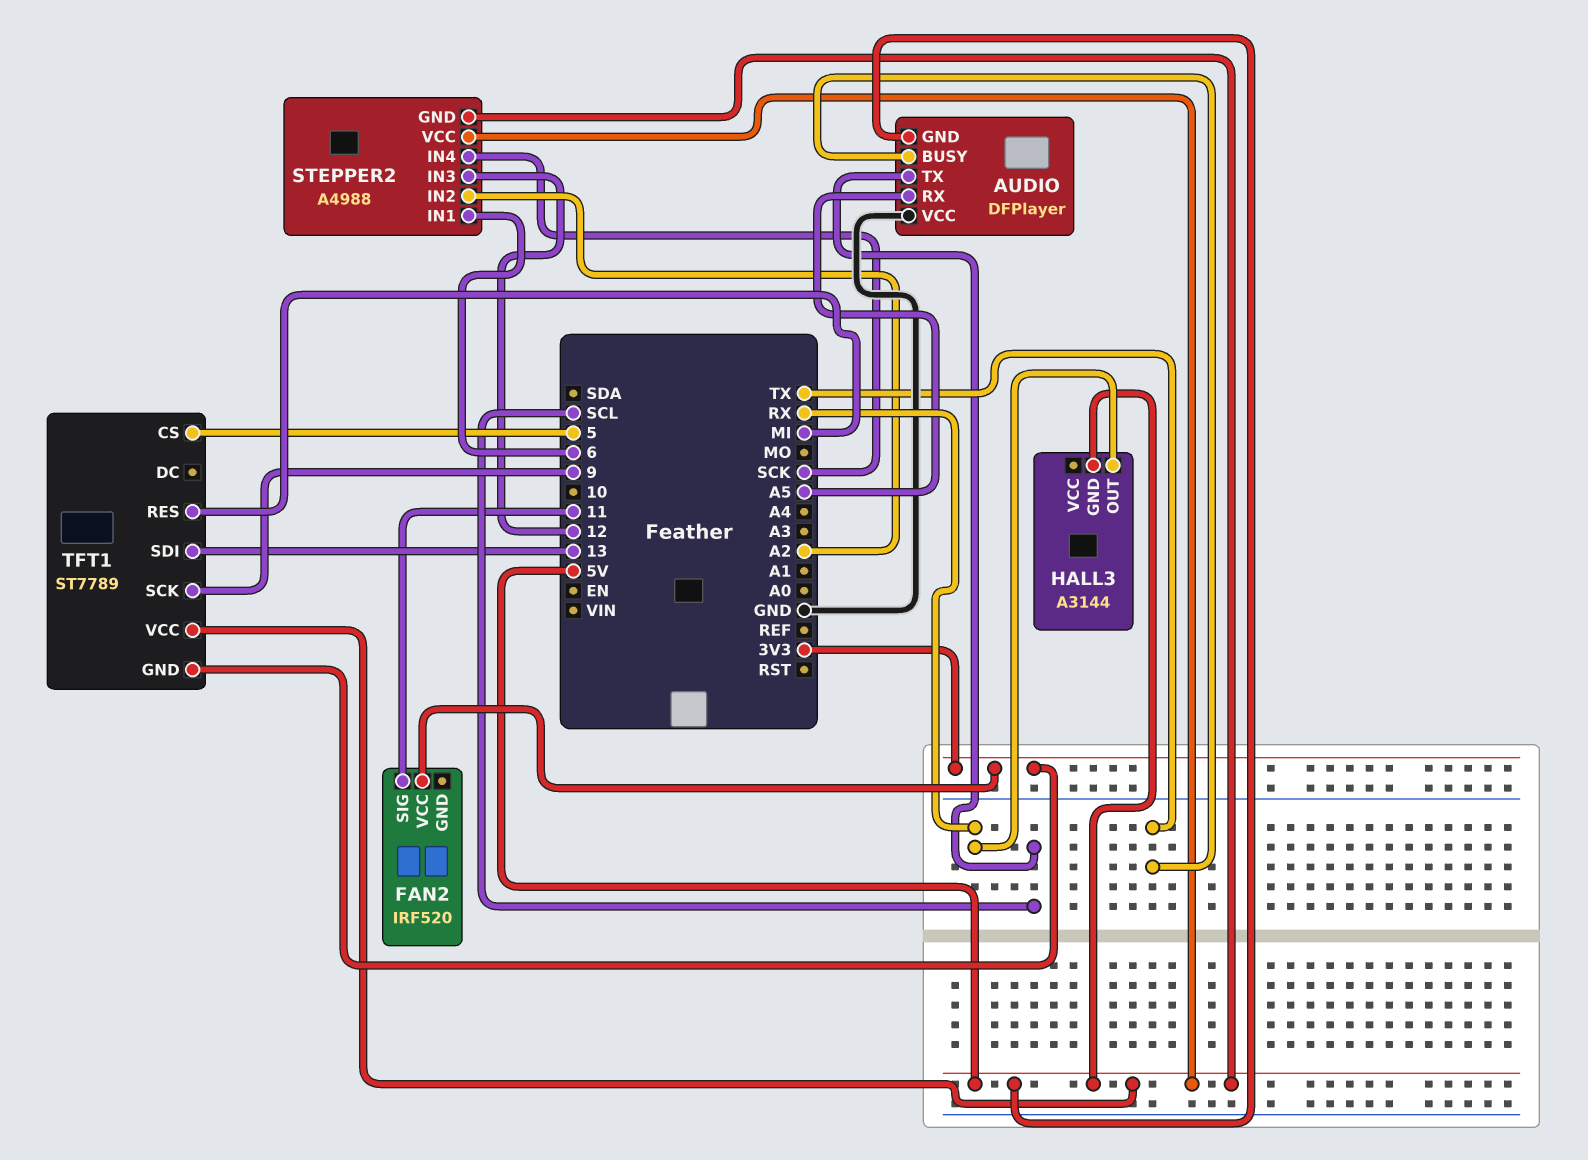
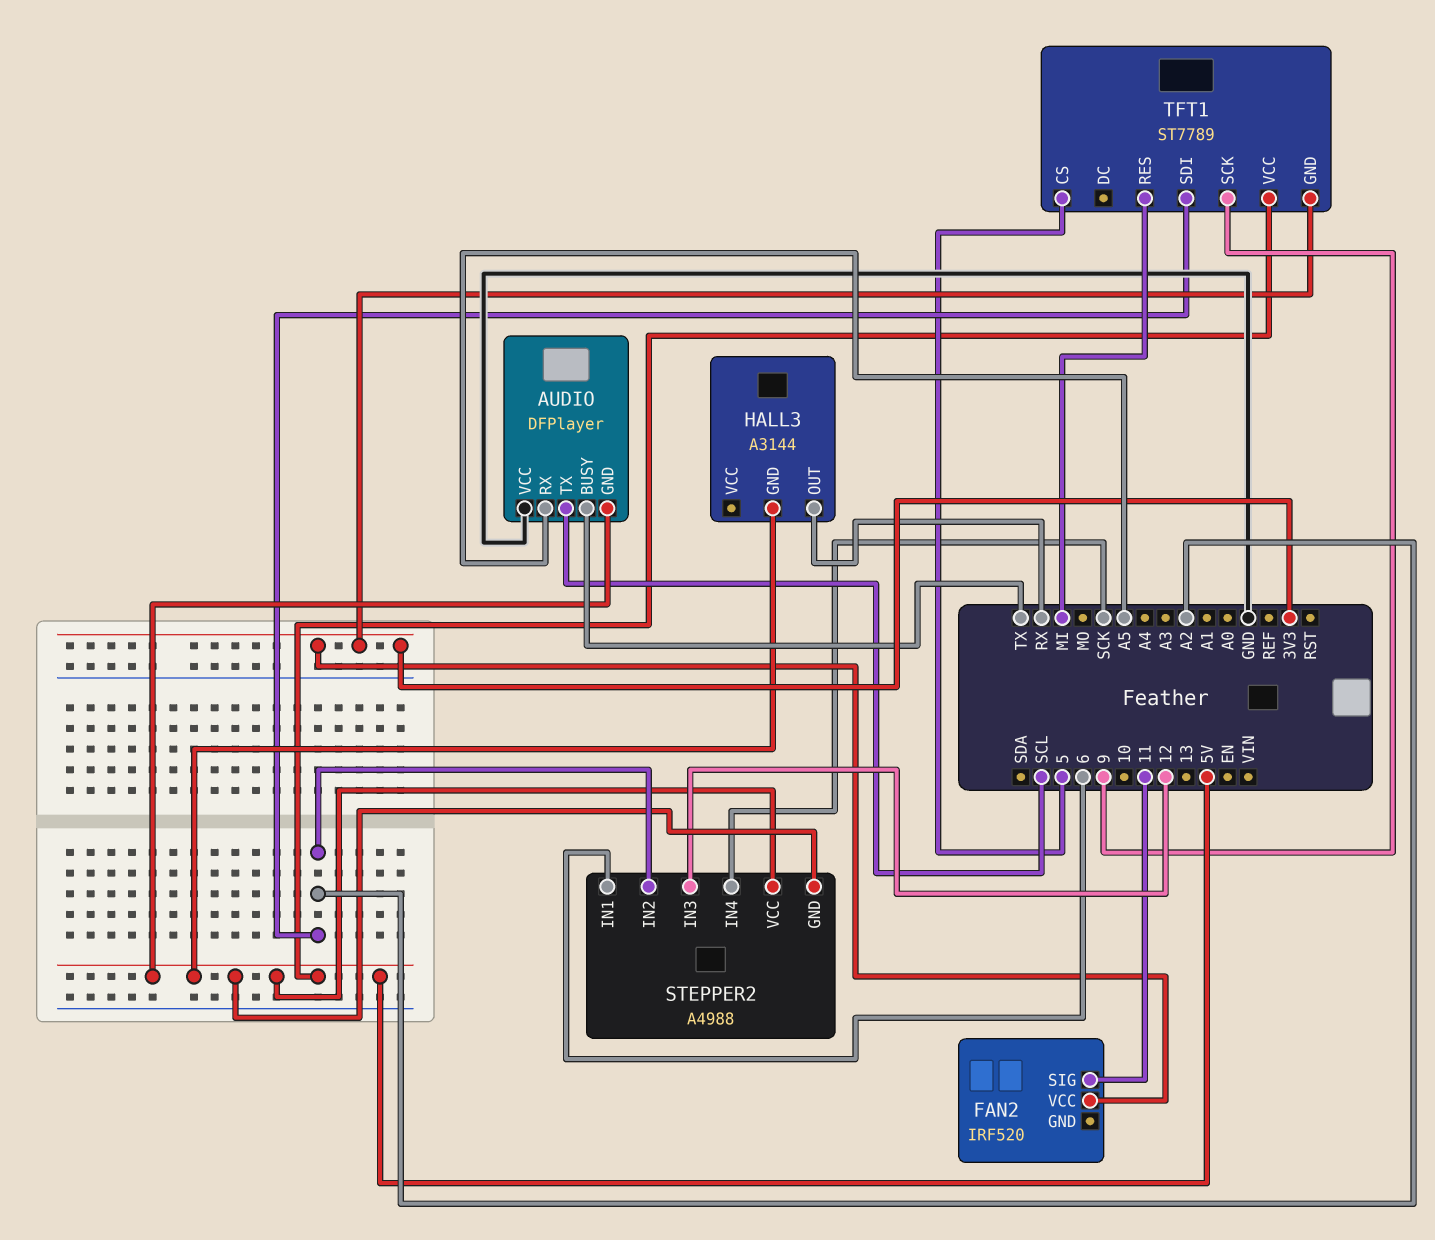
TFT1 pin SDI: 13 -> A2

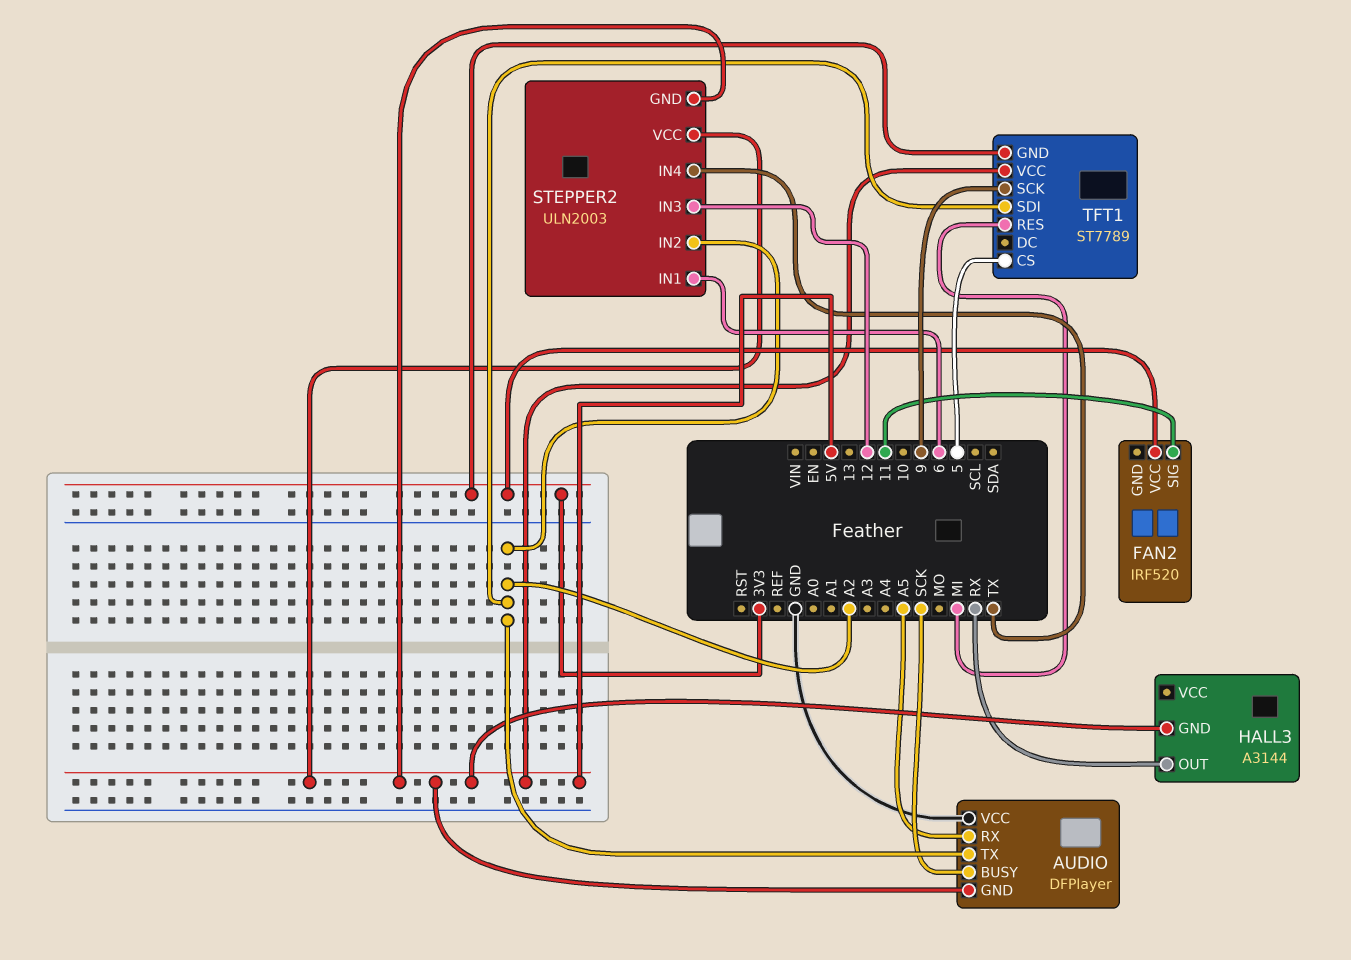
AUDIO pin BUSY: TX -> SCK
AUDIO pin TX: SCL -> A2
STEPPER2: A4988 -> ULN2003
STEPPER2 pin IN4: SCK -> TX

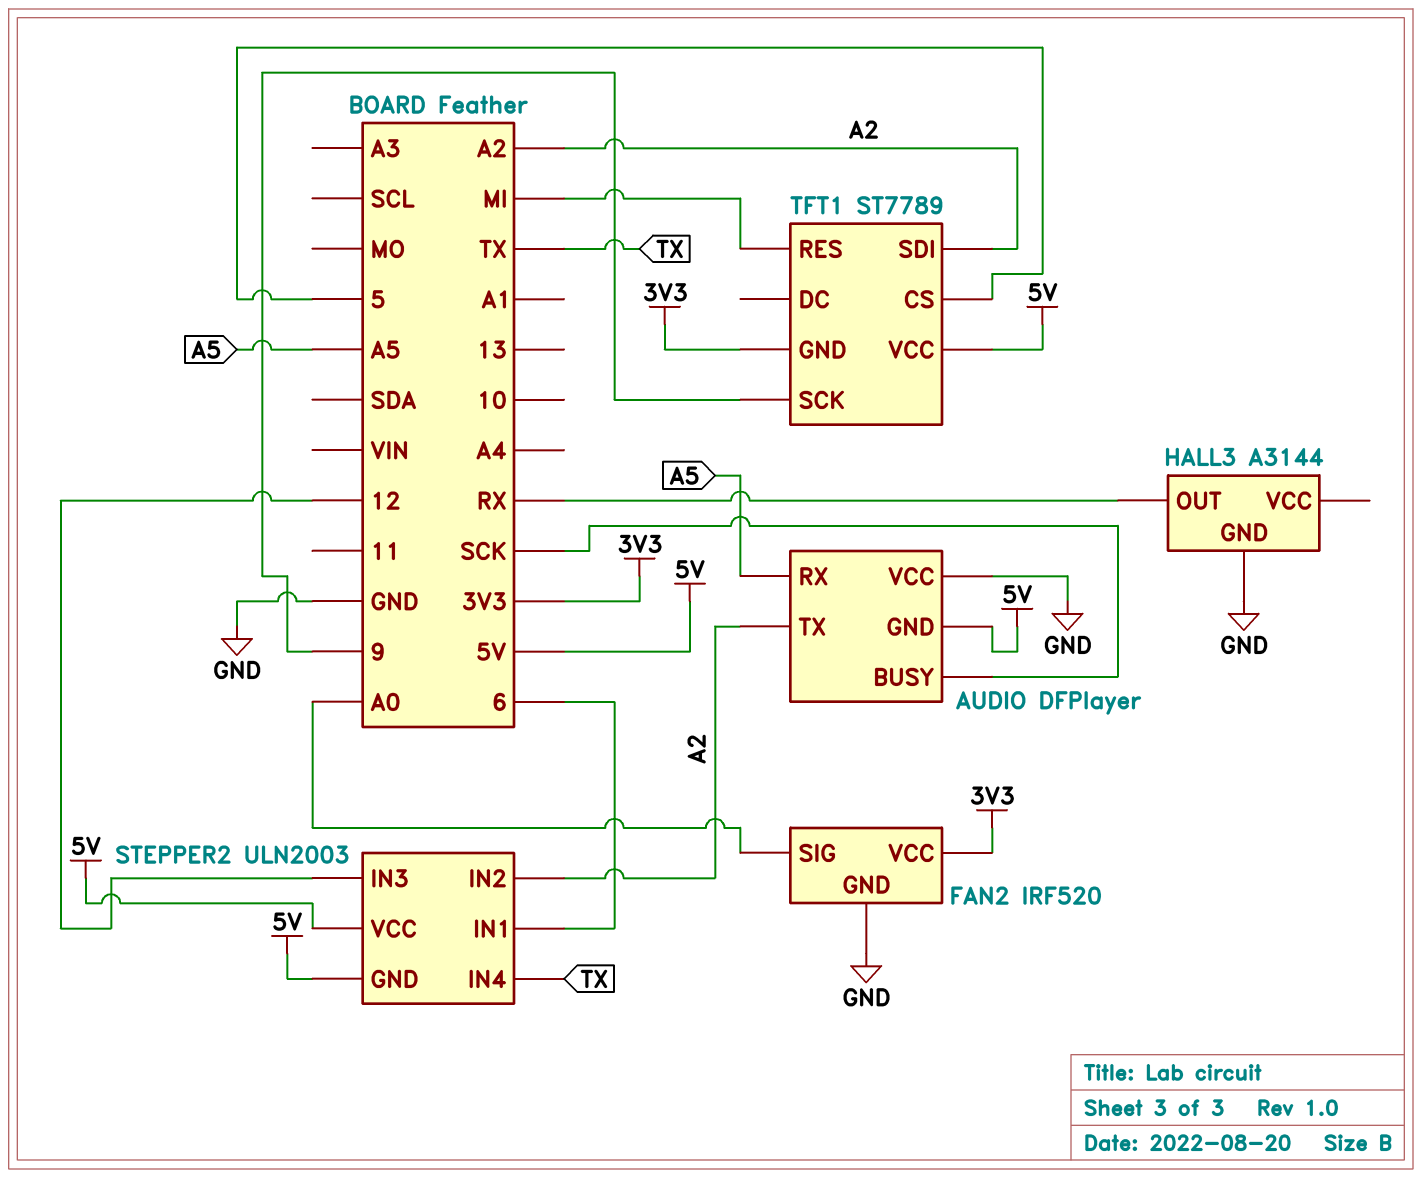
FAN2 pin GND: none -> GND
FAN2 pin SIG: 11 -> A0
HALL3 pin GND: 5V -> GND

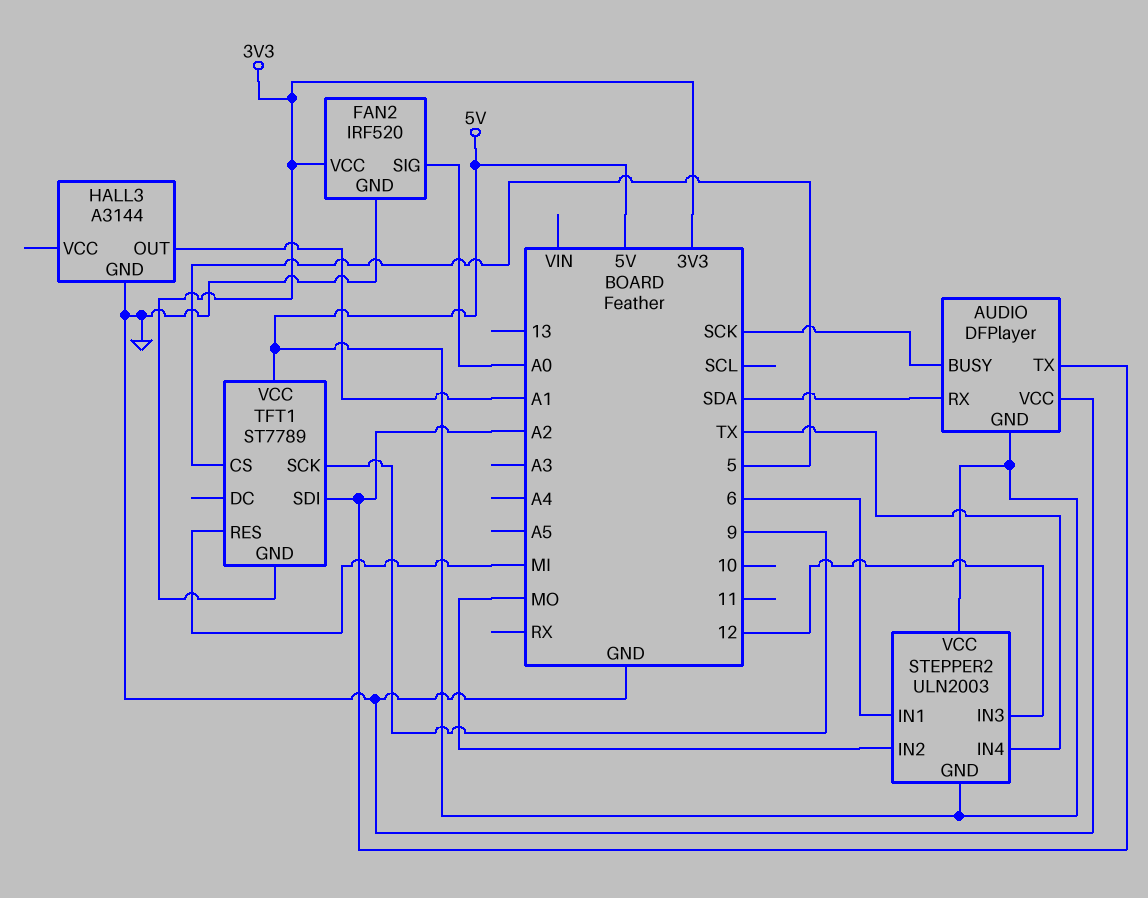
AUDIO pin RX: A5 -> SDA
HALL3 pin OUT: RX -> A1
STEPPER2 pin IN2: A2 -> MO

